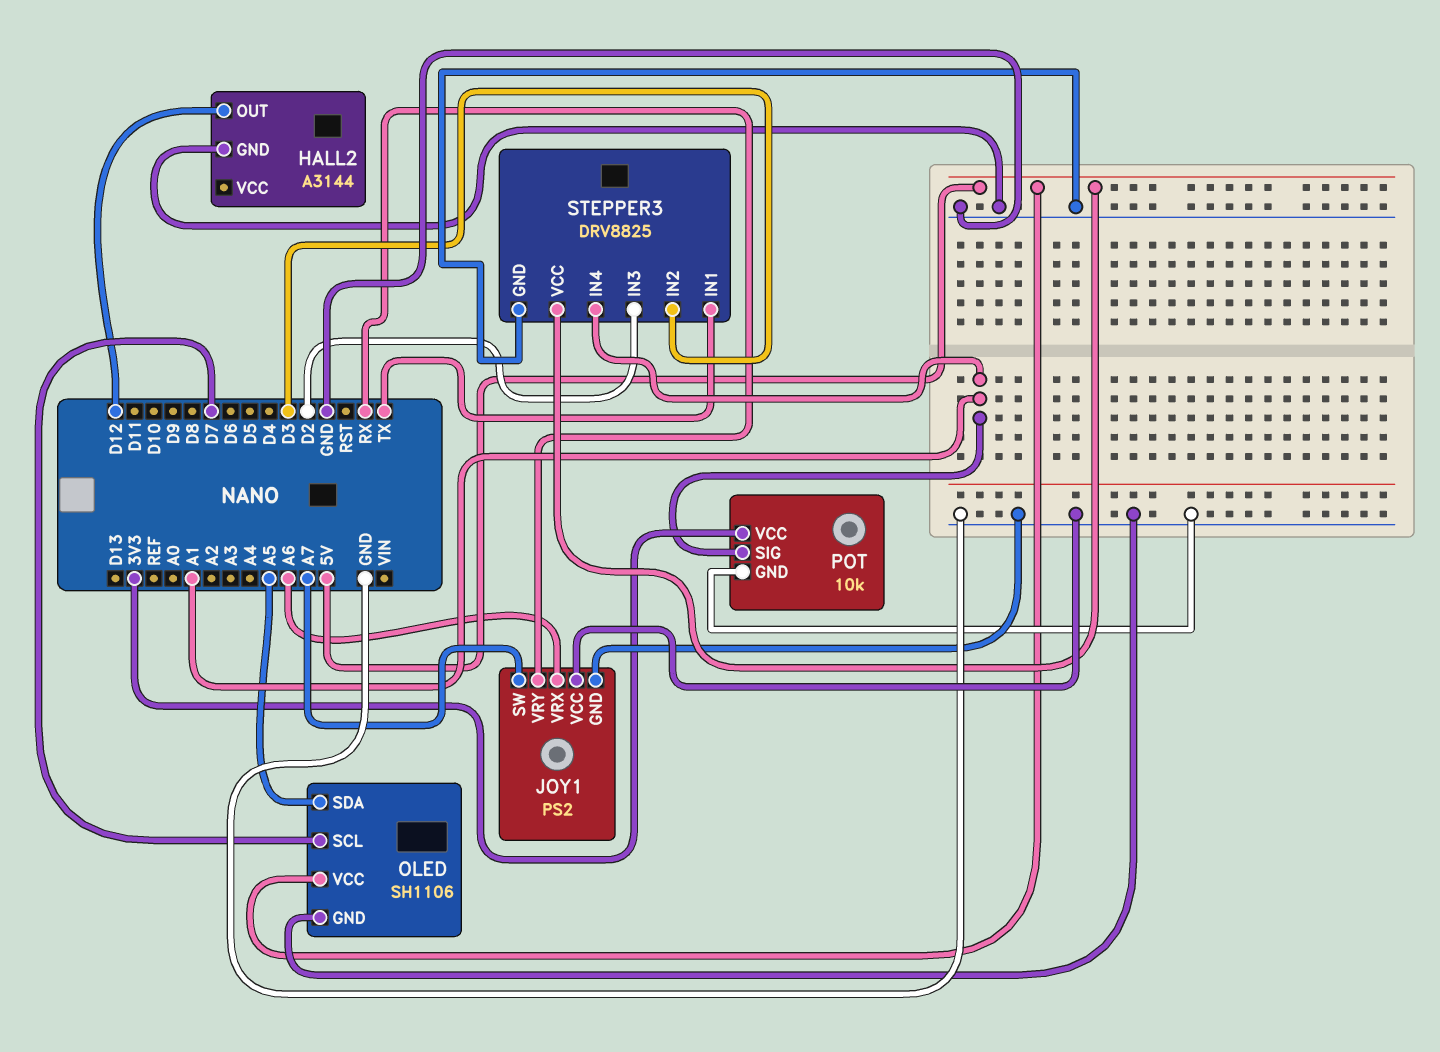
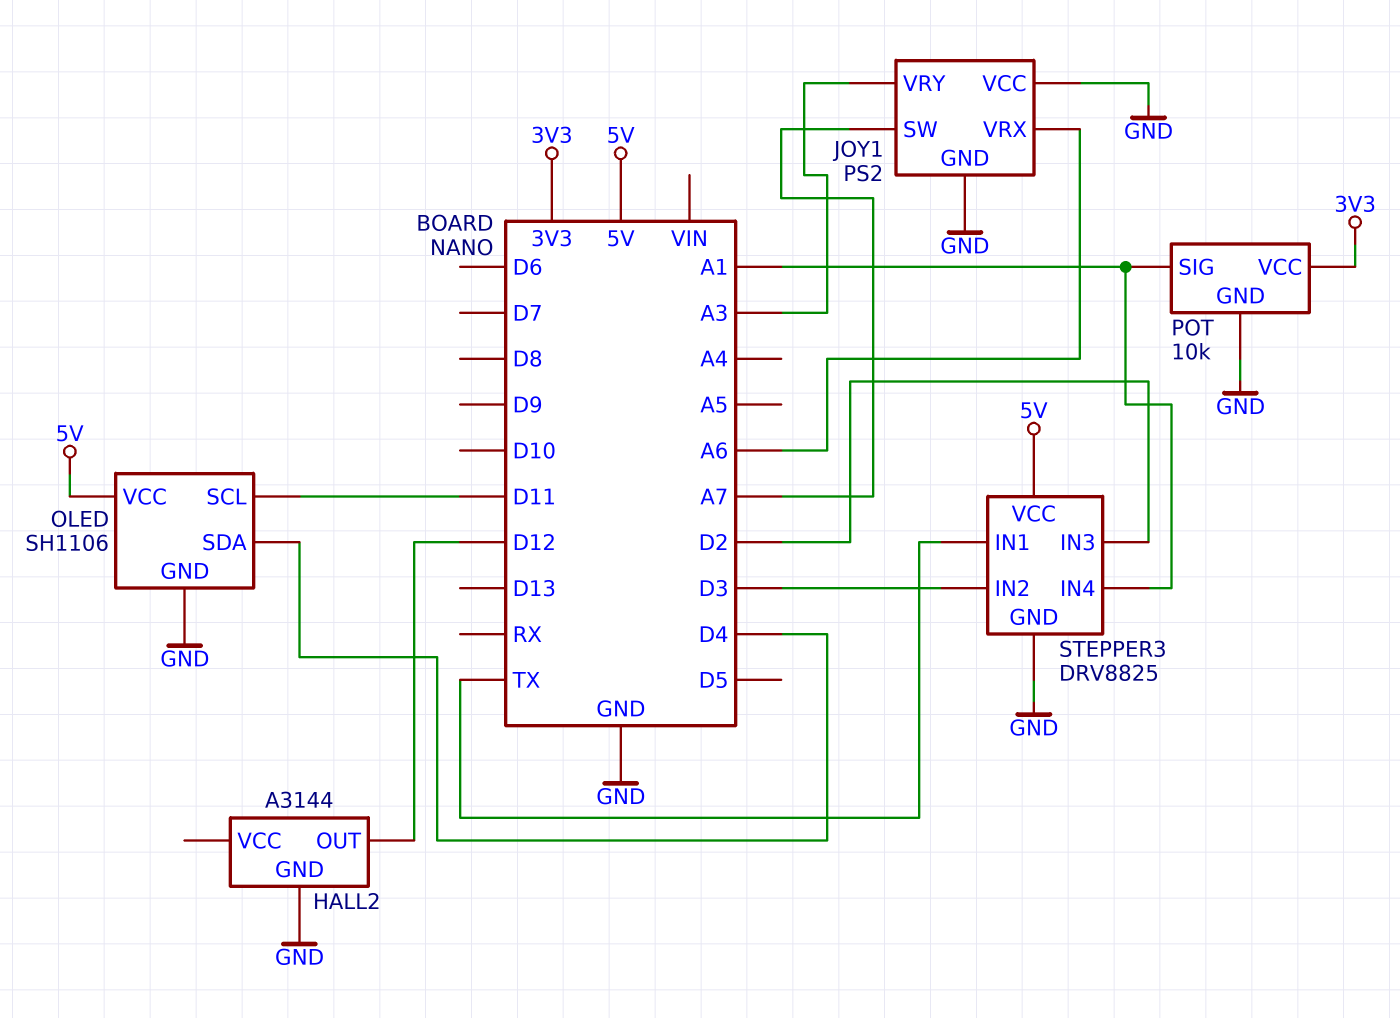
JOY1 pin VRY: RX -> A3
OLED pin SCL: D7 -> D11
OLED pin SDA: A5 -> D4

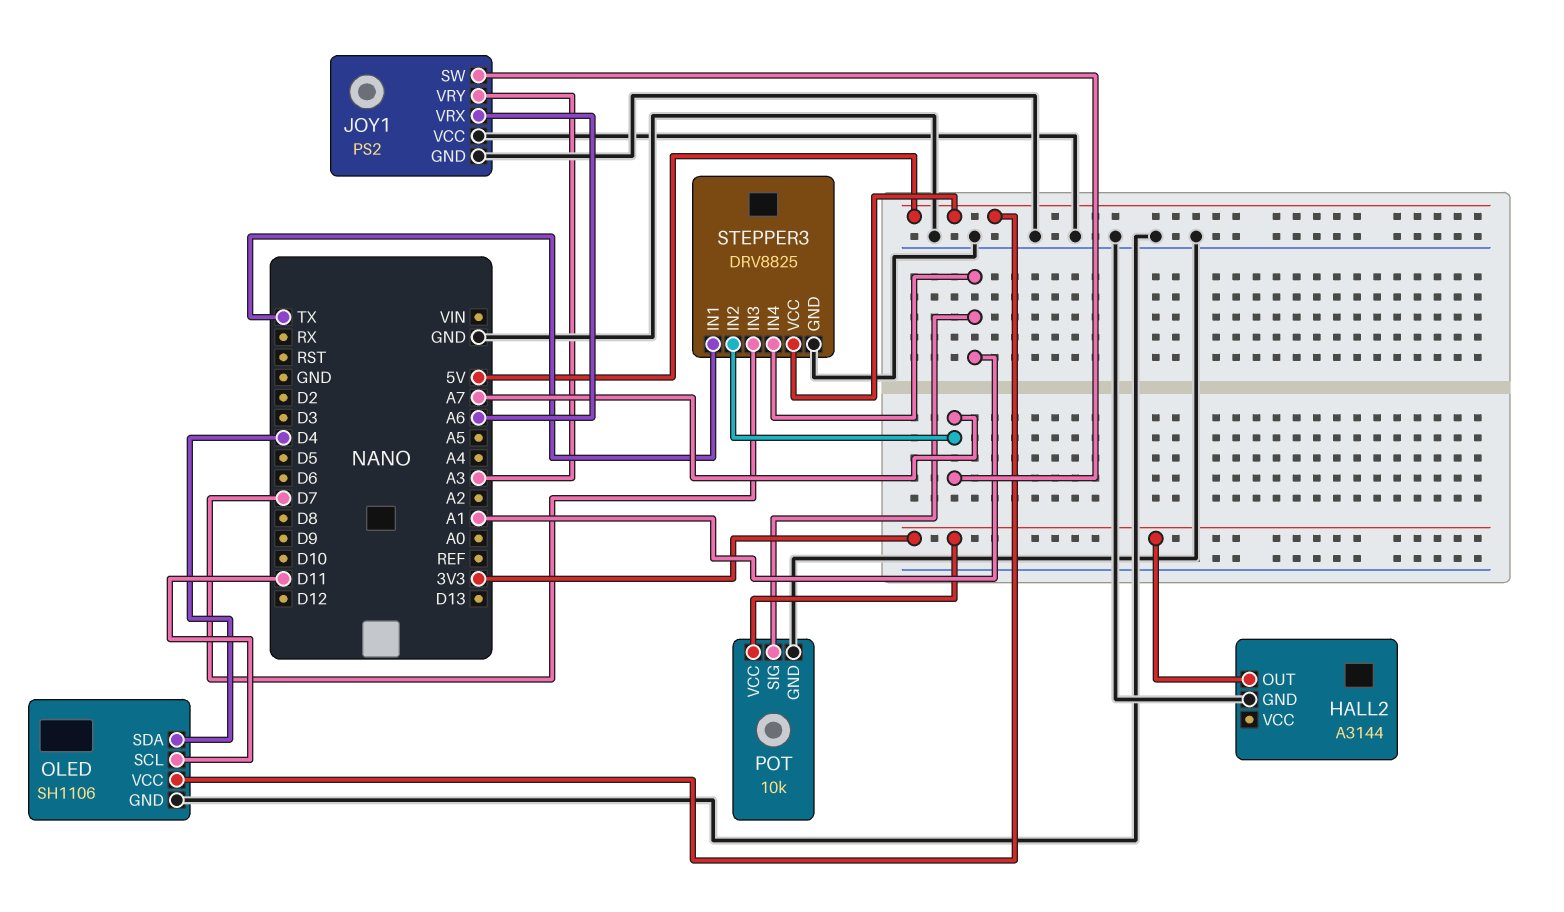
HALL2 pin OUT: D12 -> 3V3
STEPPER3 pin IN2: D3 -> A7
STEPPER3 pin IN3: D2 -> D7

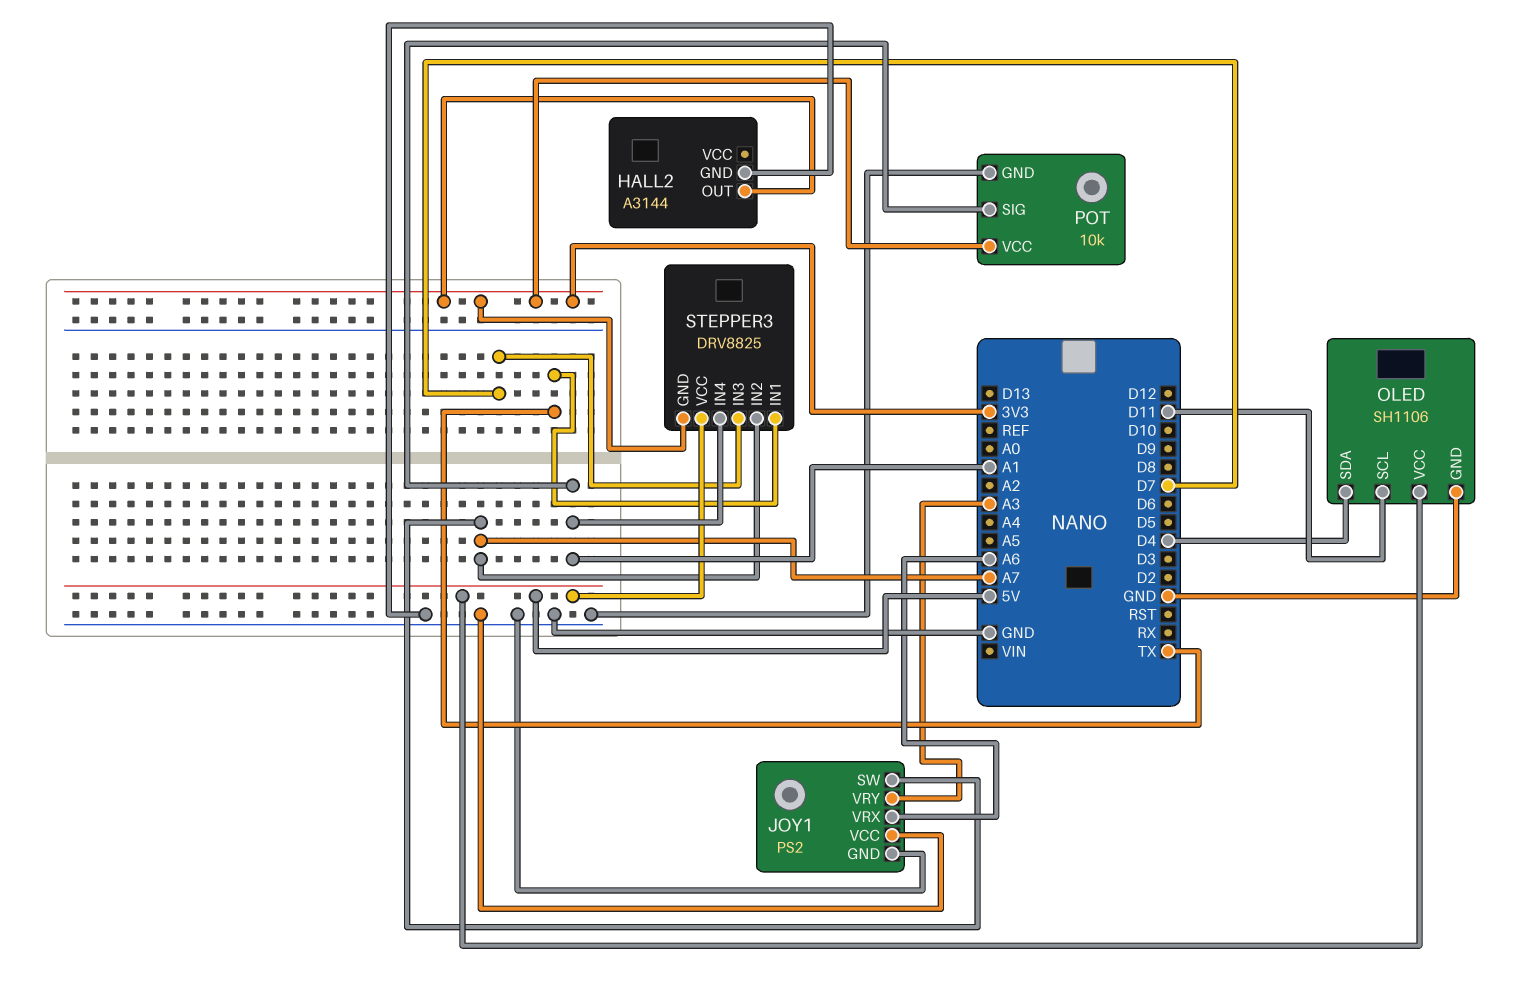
STEPPER3 pin GND: GND -> 3V3

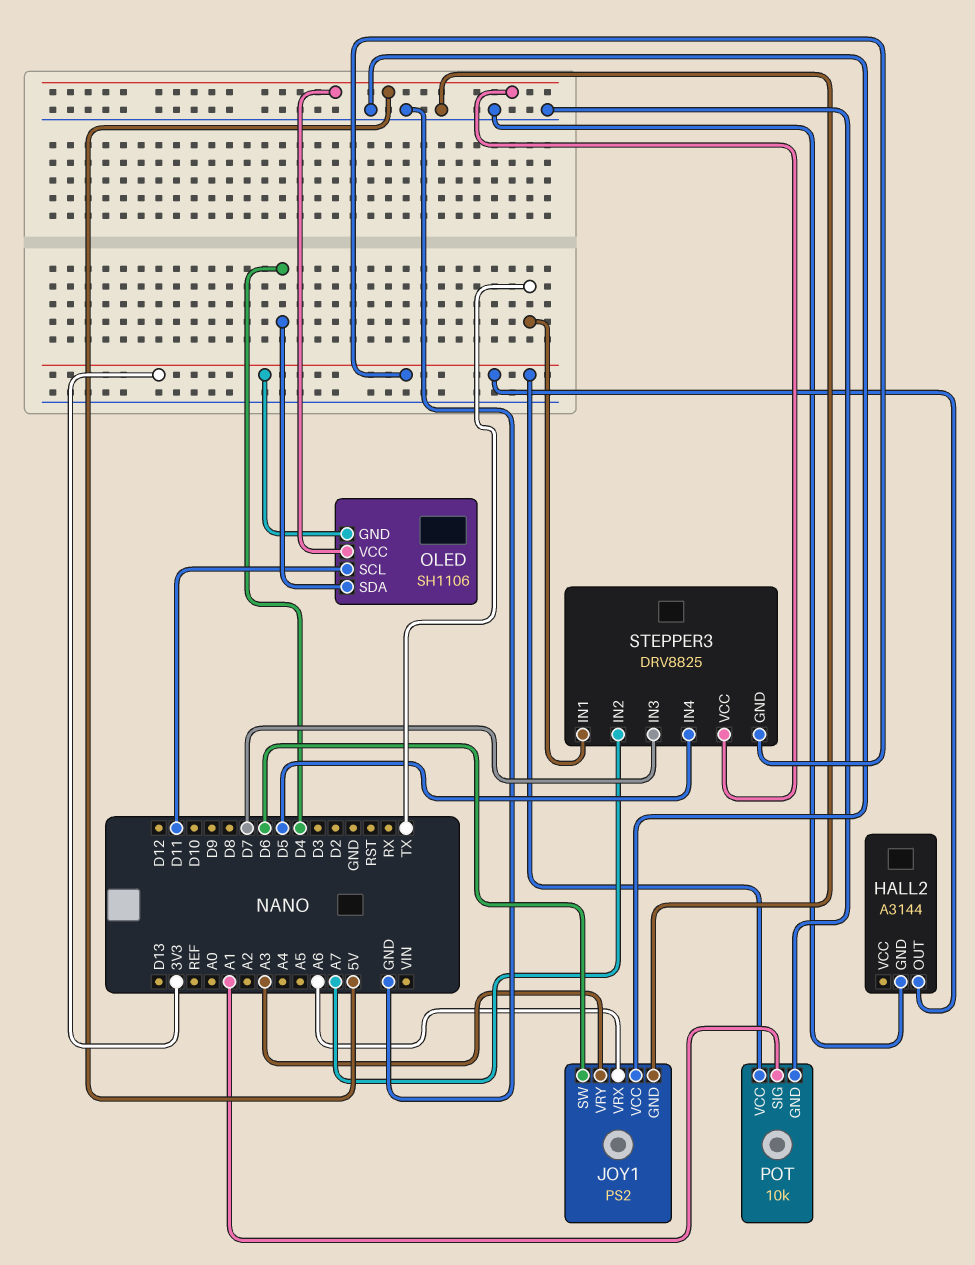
JOY1 pin SW: A7 -> D6
OLED pin GND: GND -> 3V3
STEPPER3 pin IN4: A1 -> D5

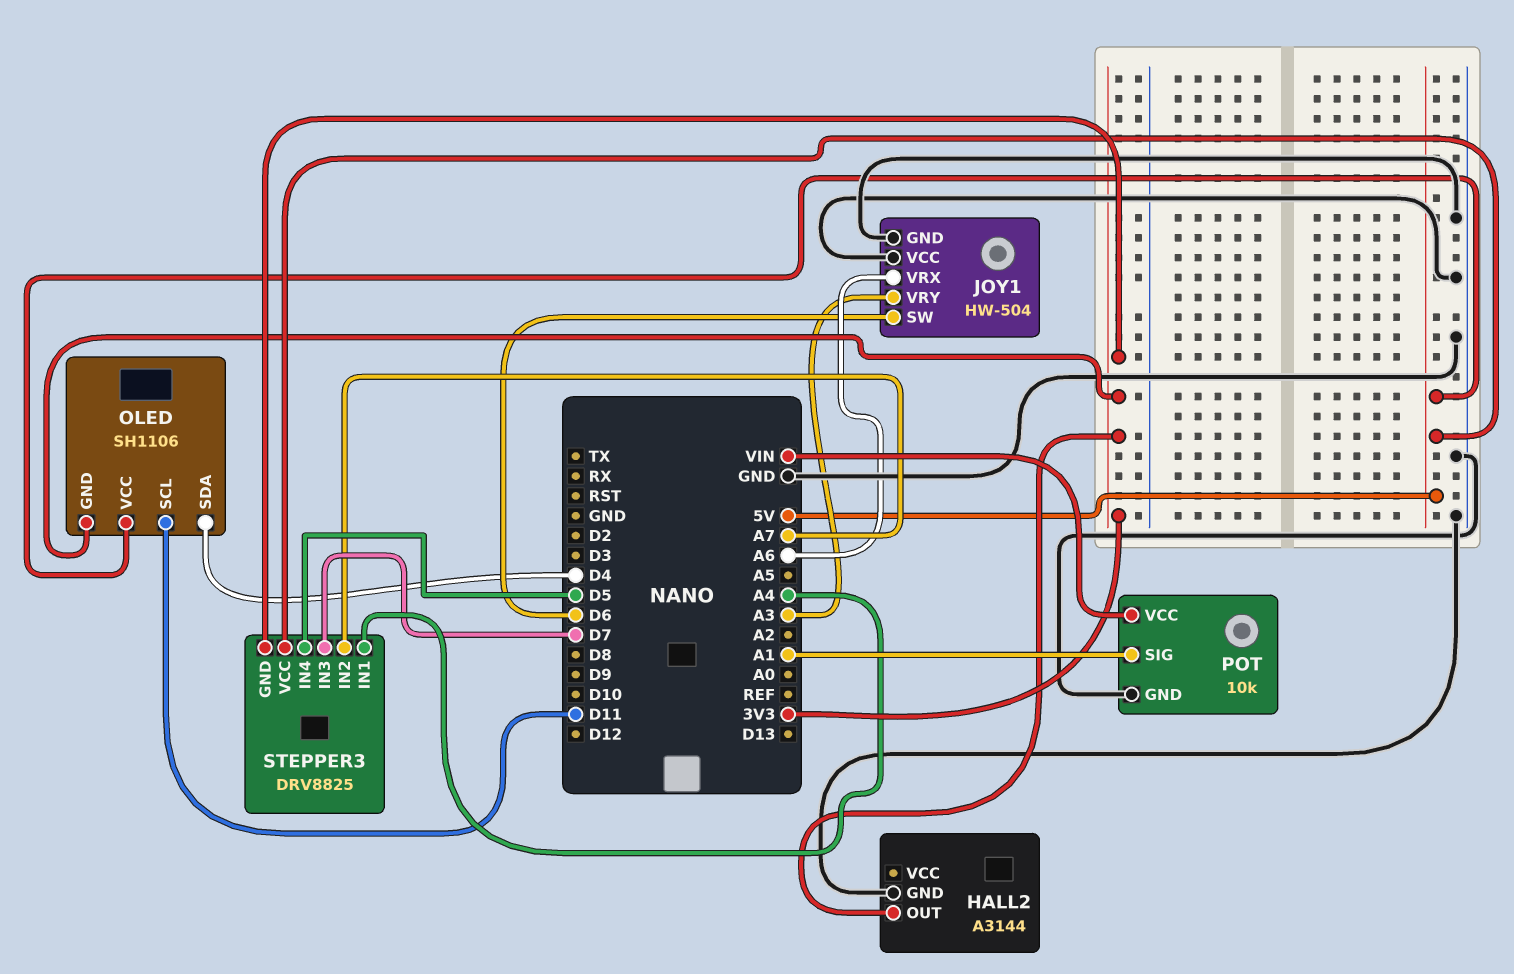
JOY1: PS2 -> HW-504
POT pin VCC: 3V3 -> VIN
STEPPER3 pin IN1: TX -> A4

